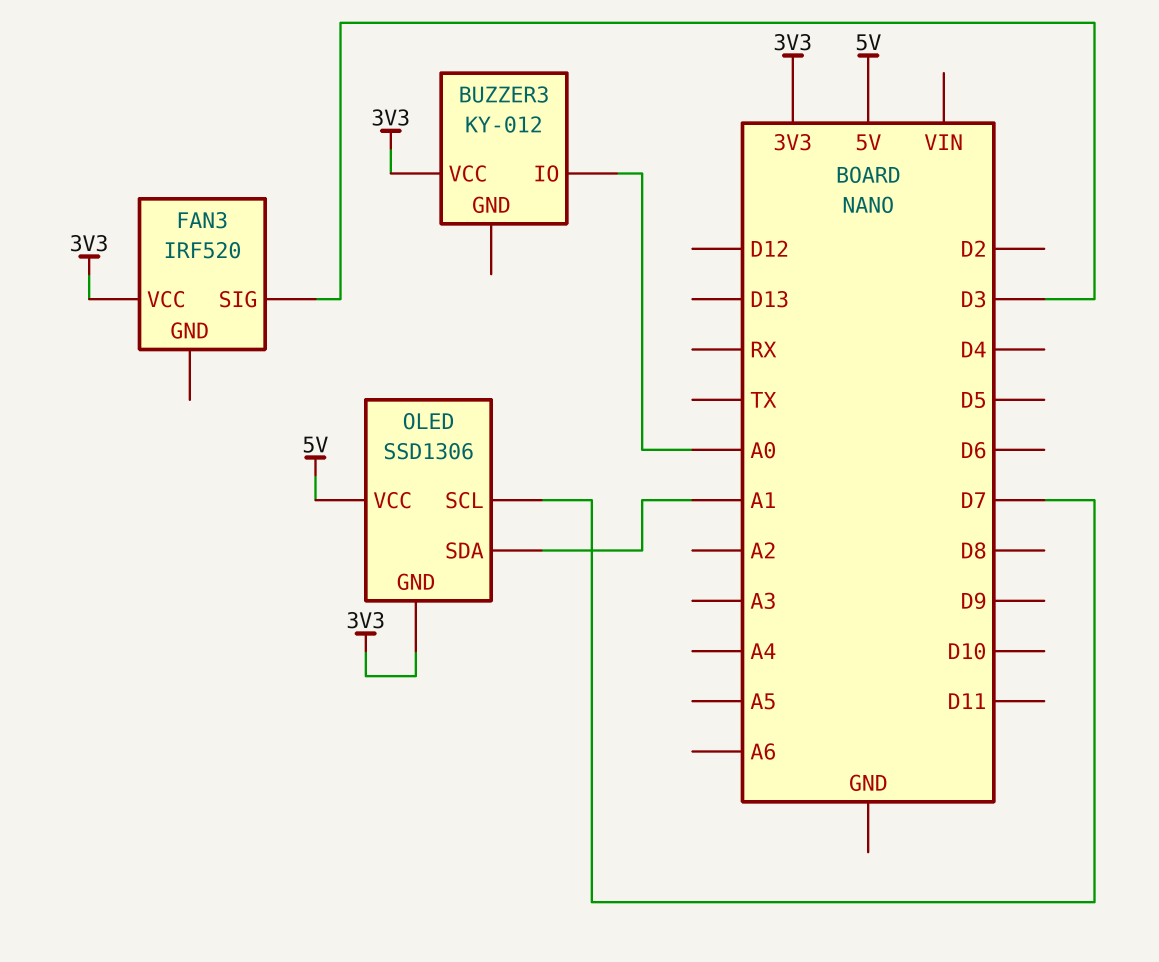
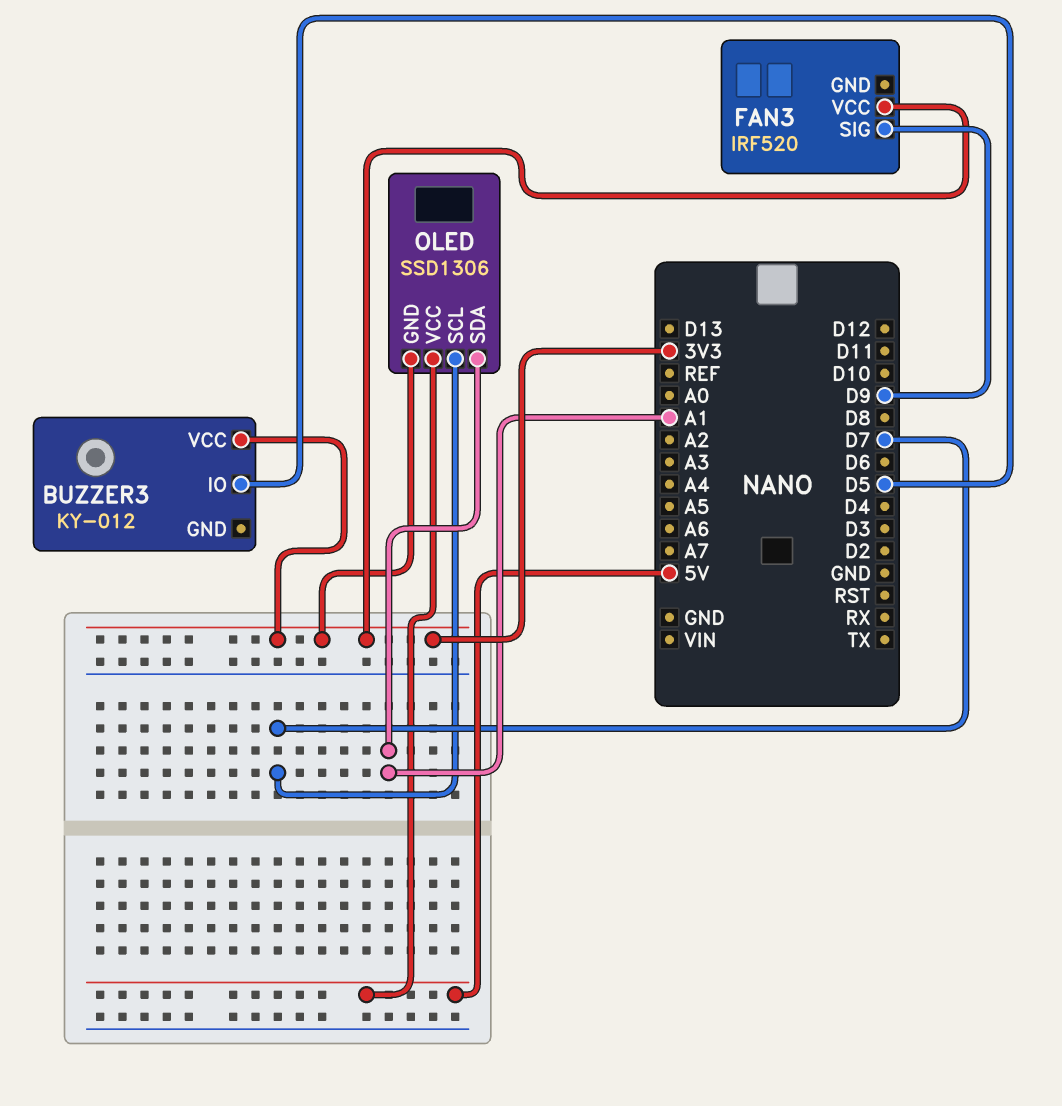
BUZZER3 pin IO: A0 -> D5
FAN3 pin SIG: D3 -> D9

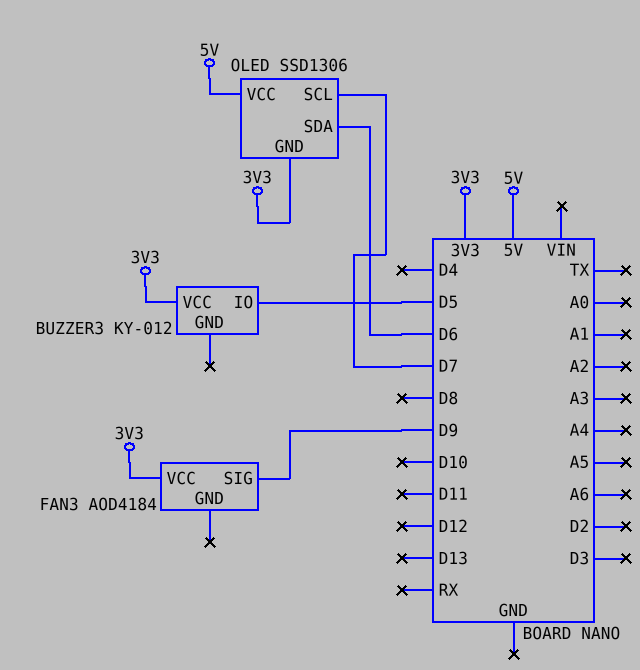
FAN3: IRF520 -> AOD4184
OLED pin SDA: A1 -> D6

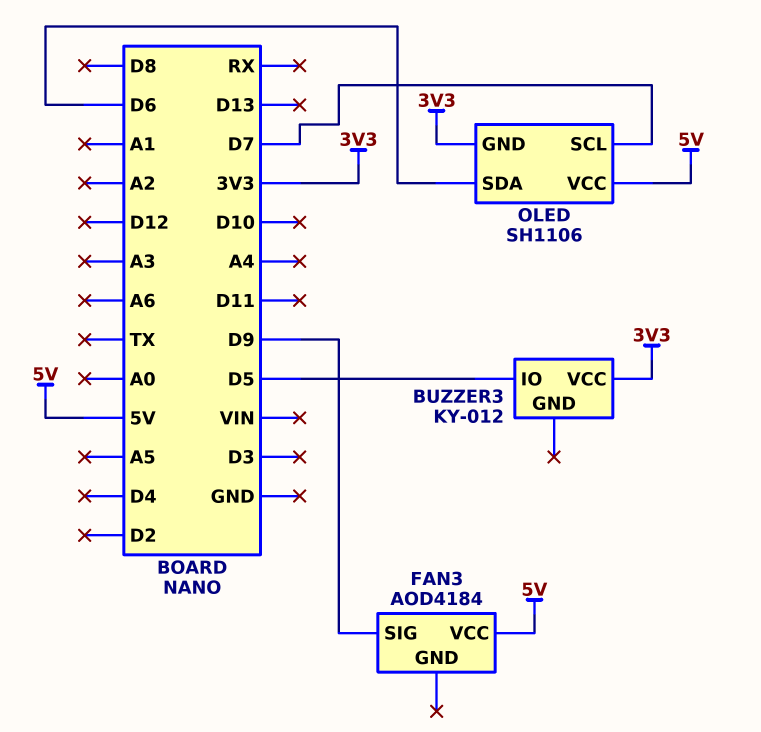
FAN3 pin VCC: 3V3 -> 5V
OLED: SSD1306 -> SH1106

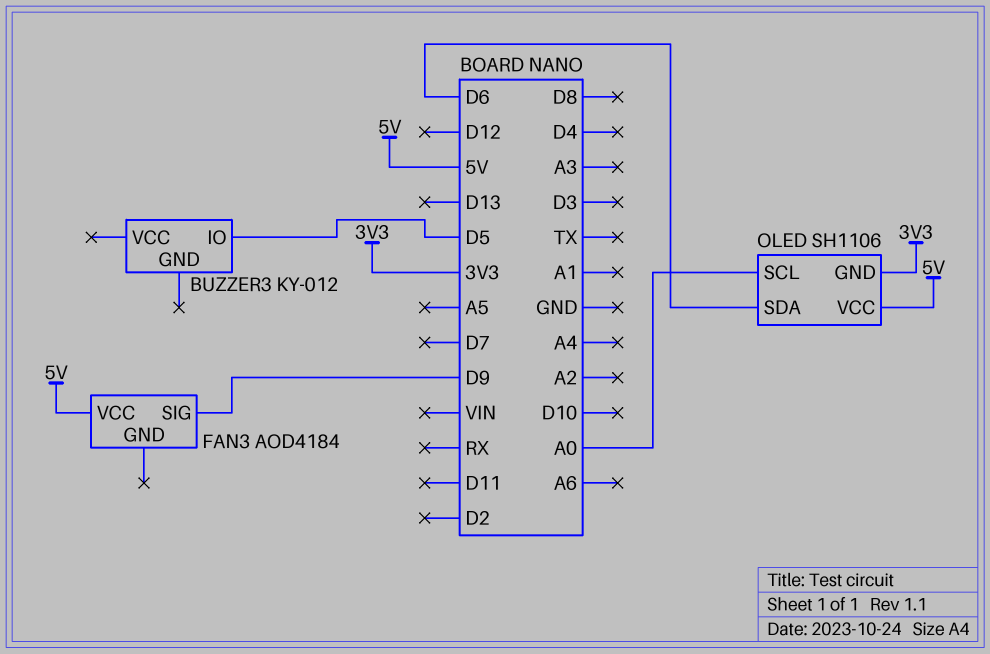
BUZZER3 pin VCC: 3V3 -> none
OLED pin SCL: D7 -> A0

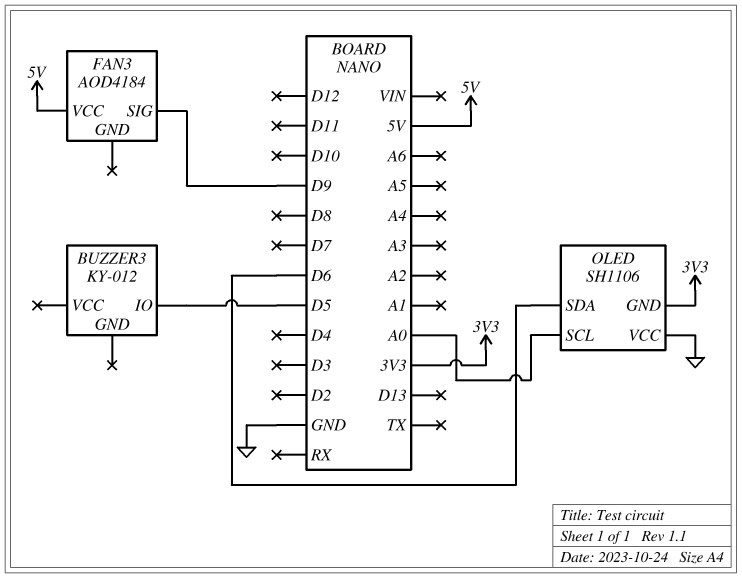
OLED pin VCC: 5V -> GND

